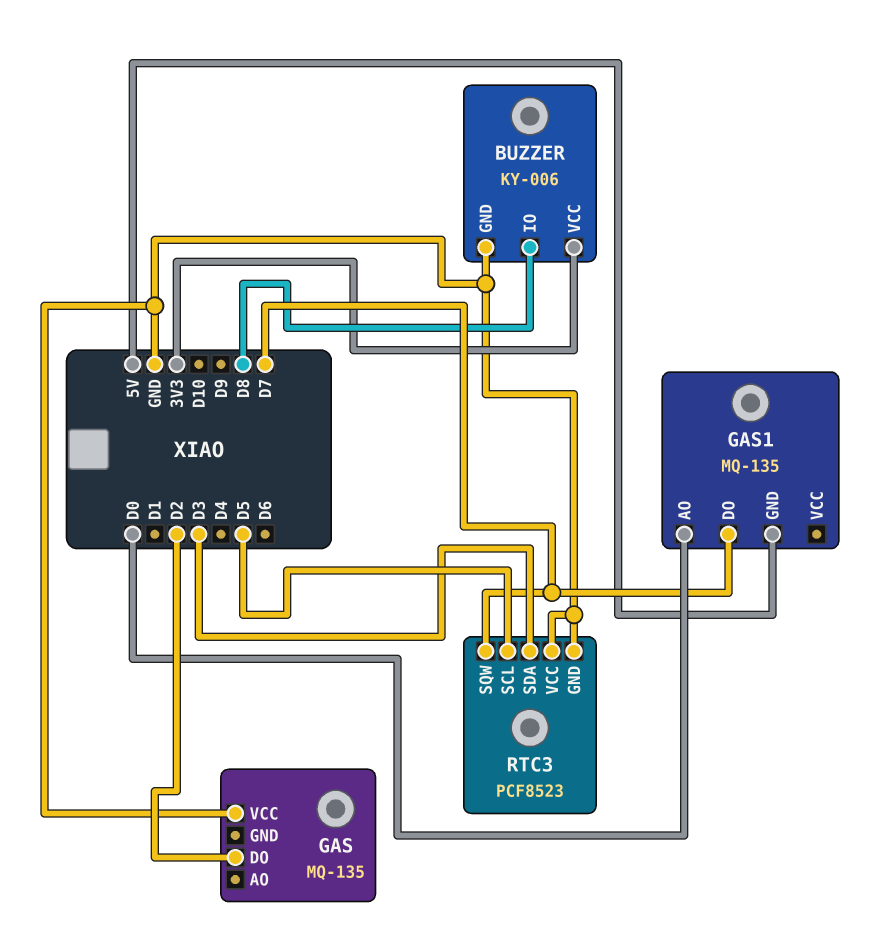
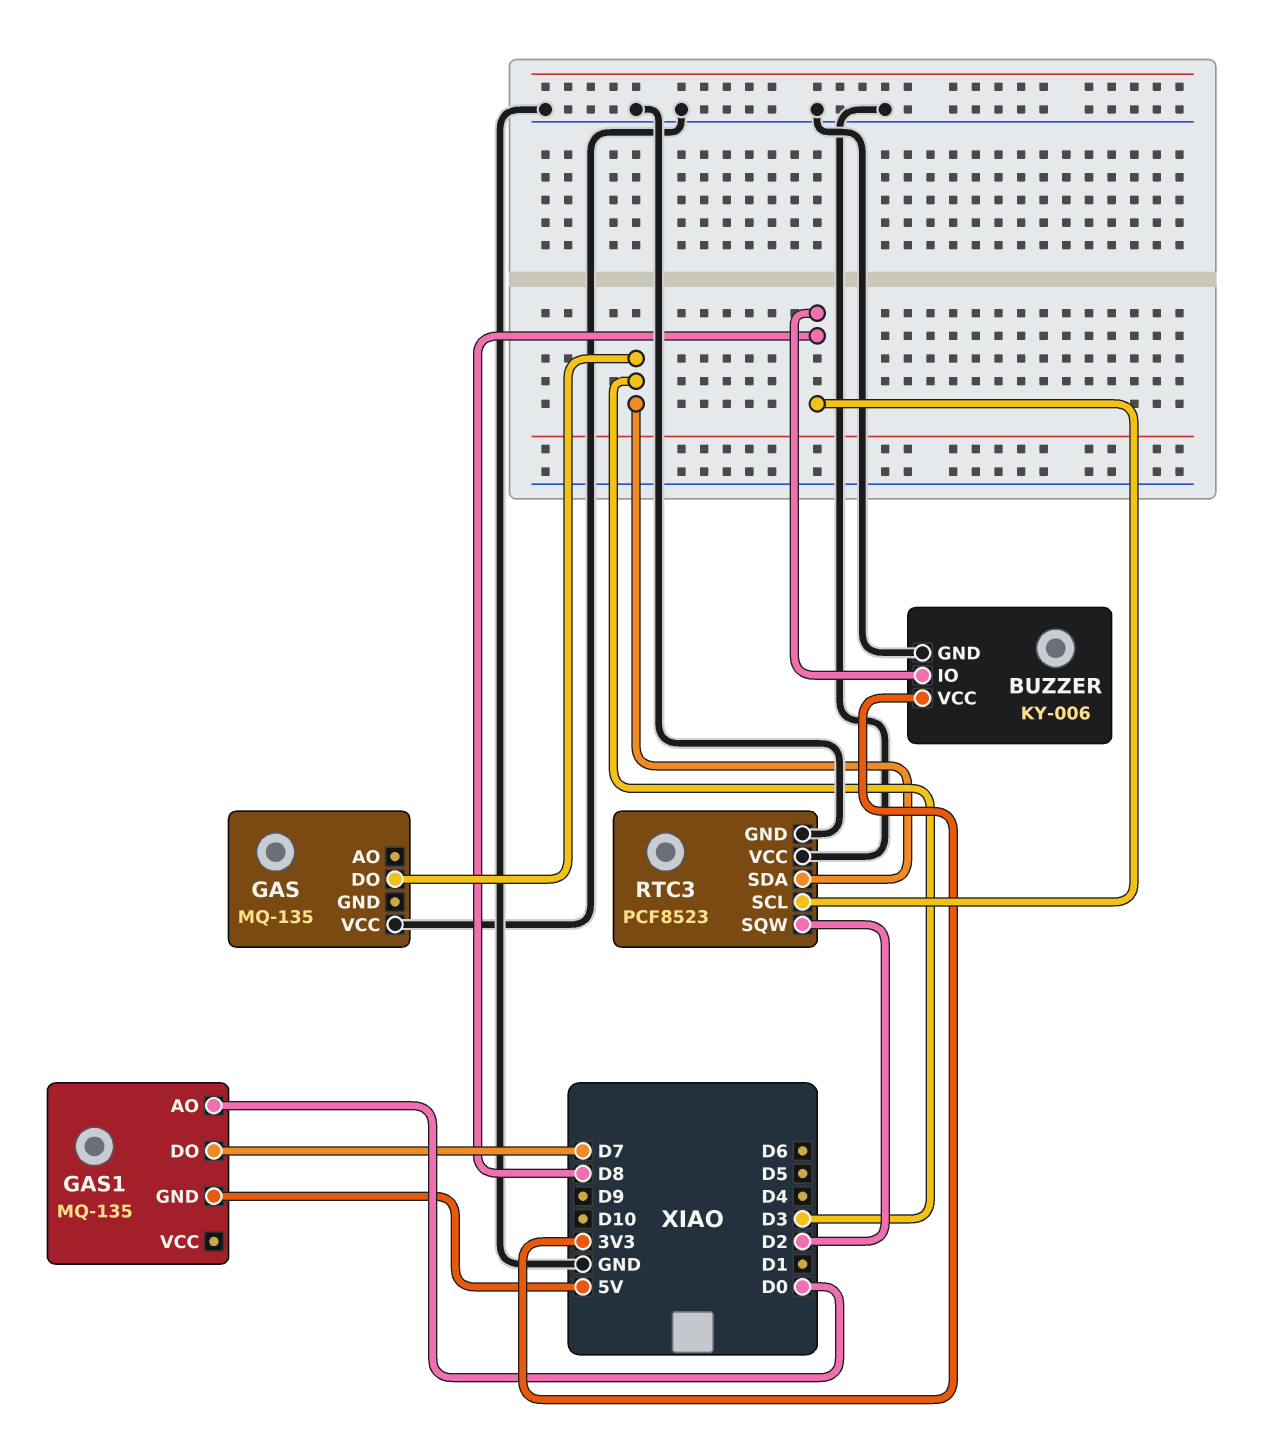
GAS pin DO: D2 -> D3
RTC3 pin SCL: D5 -> D8
RTC3 pin SQW: D7 -> D2

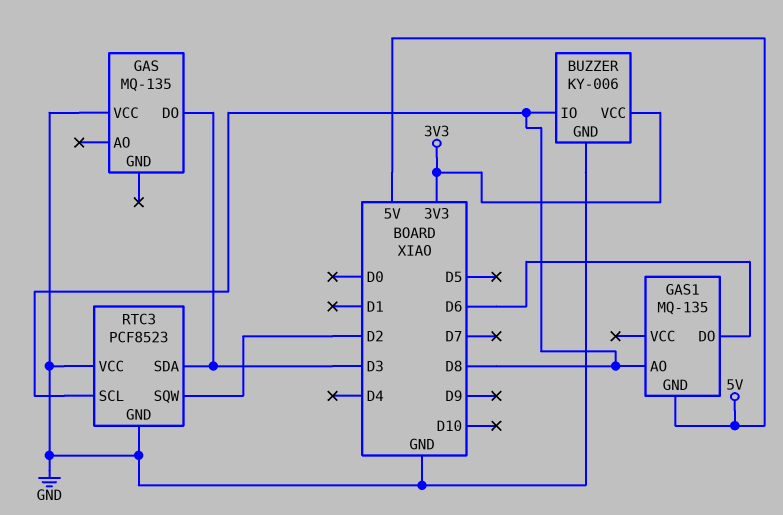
GAS1 pin AO: D0 -> D8
GAS1 pin DO: D7 -> D6

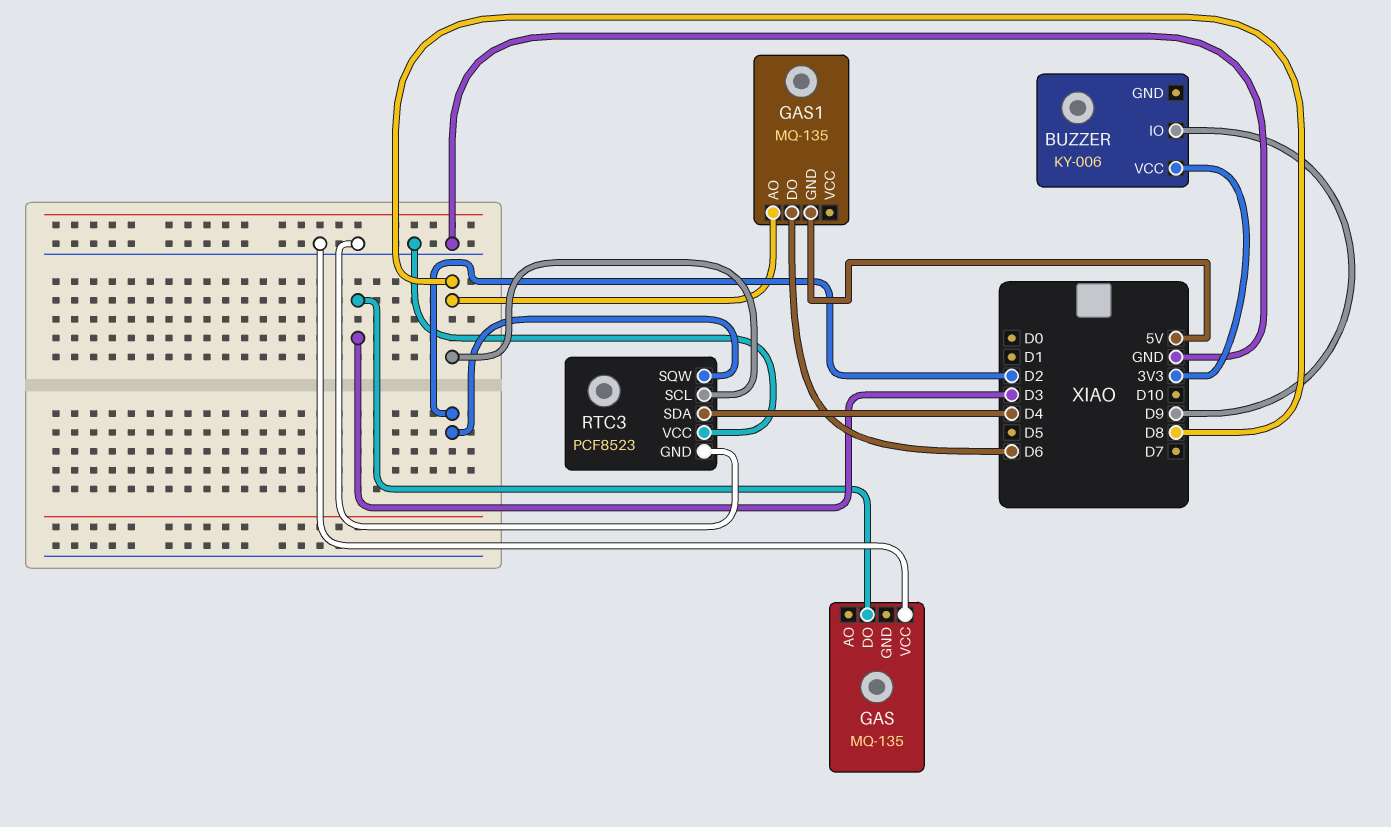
BUZZER pin GND: GND -> none
BUZZER pin IO: D8 -> D9
RTC3 pin SDA: D3 -> D4

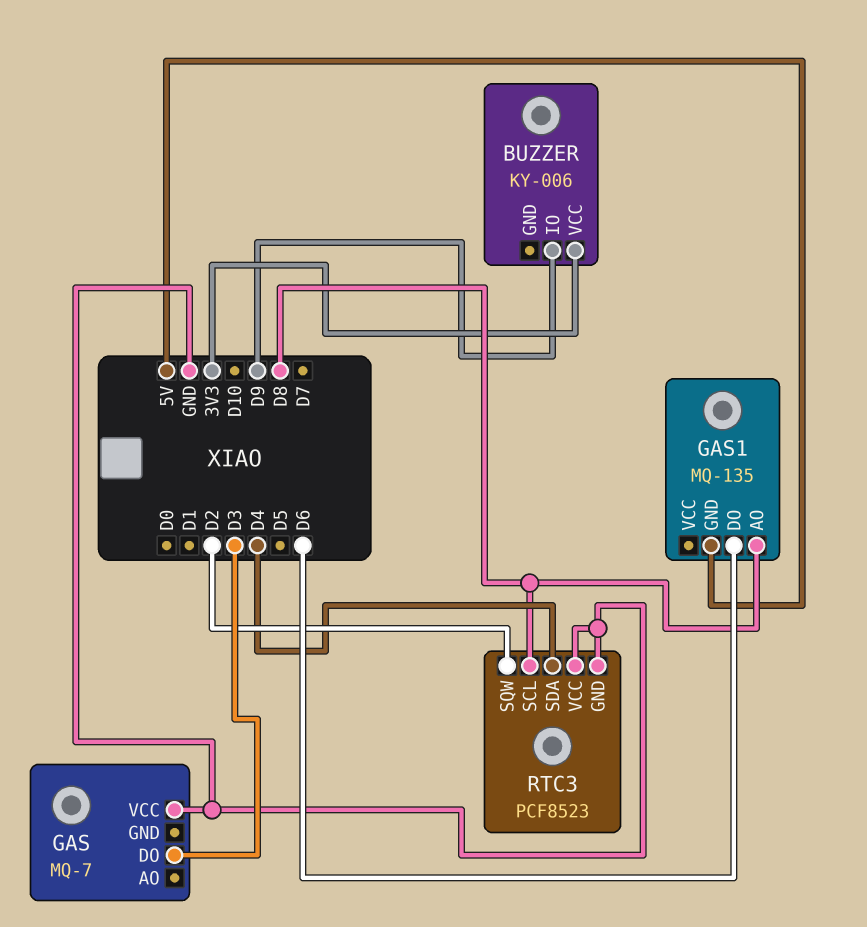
GAS: MQ-135 -> MQ-7

